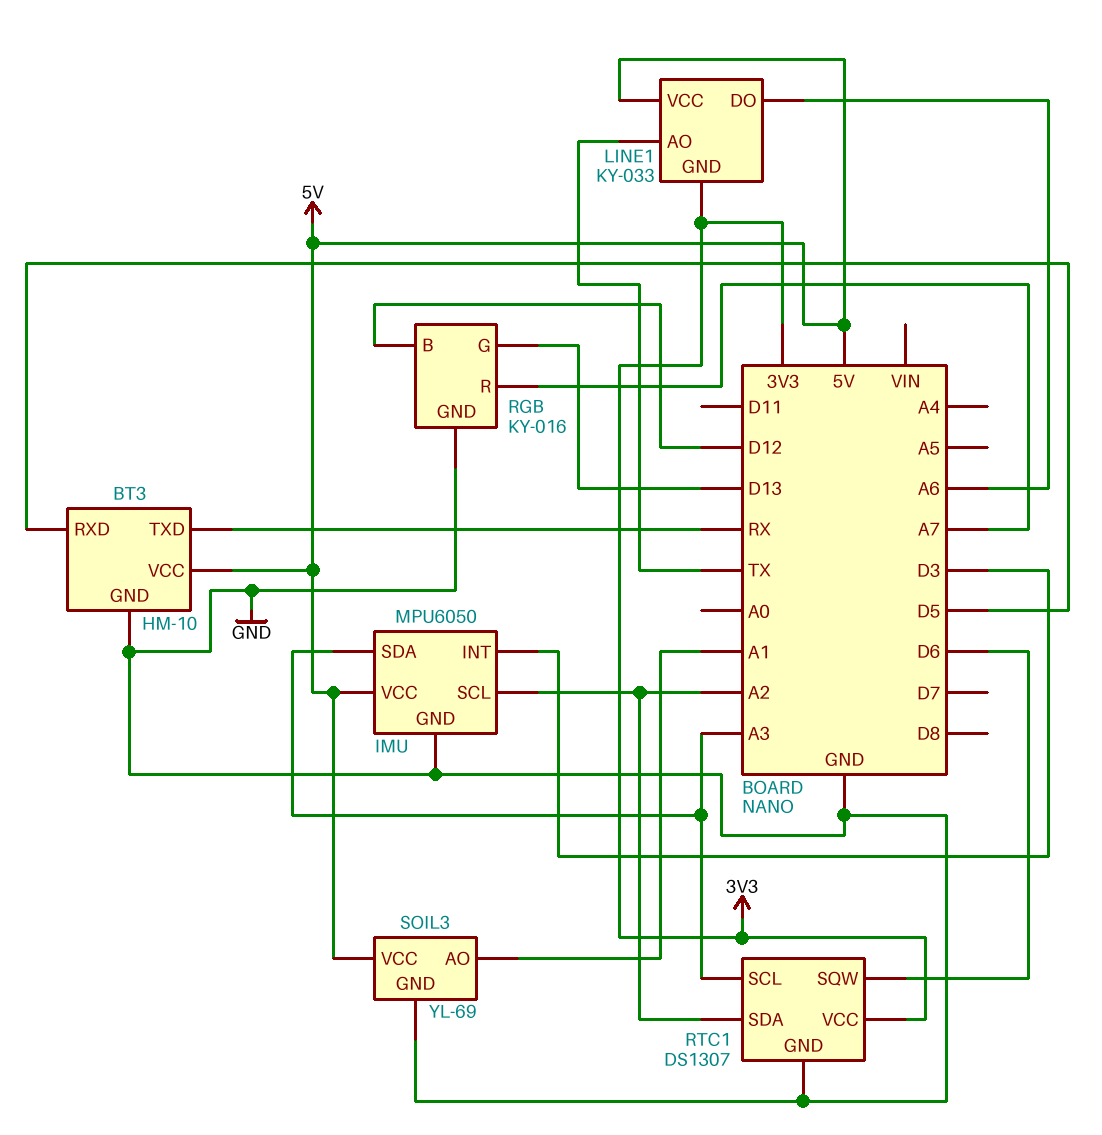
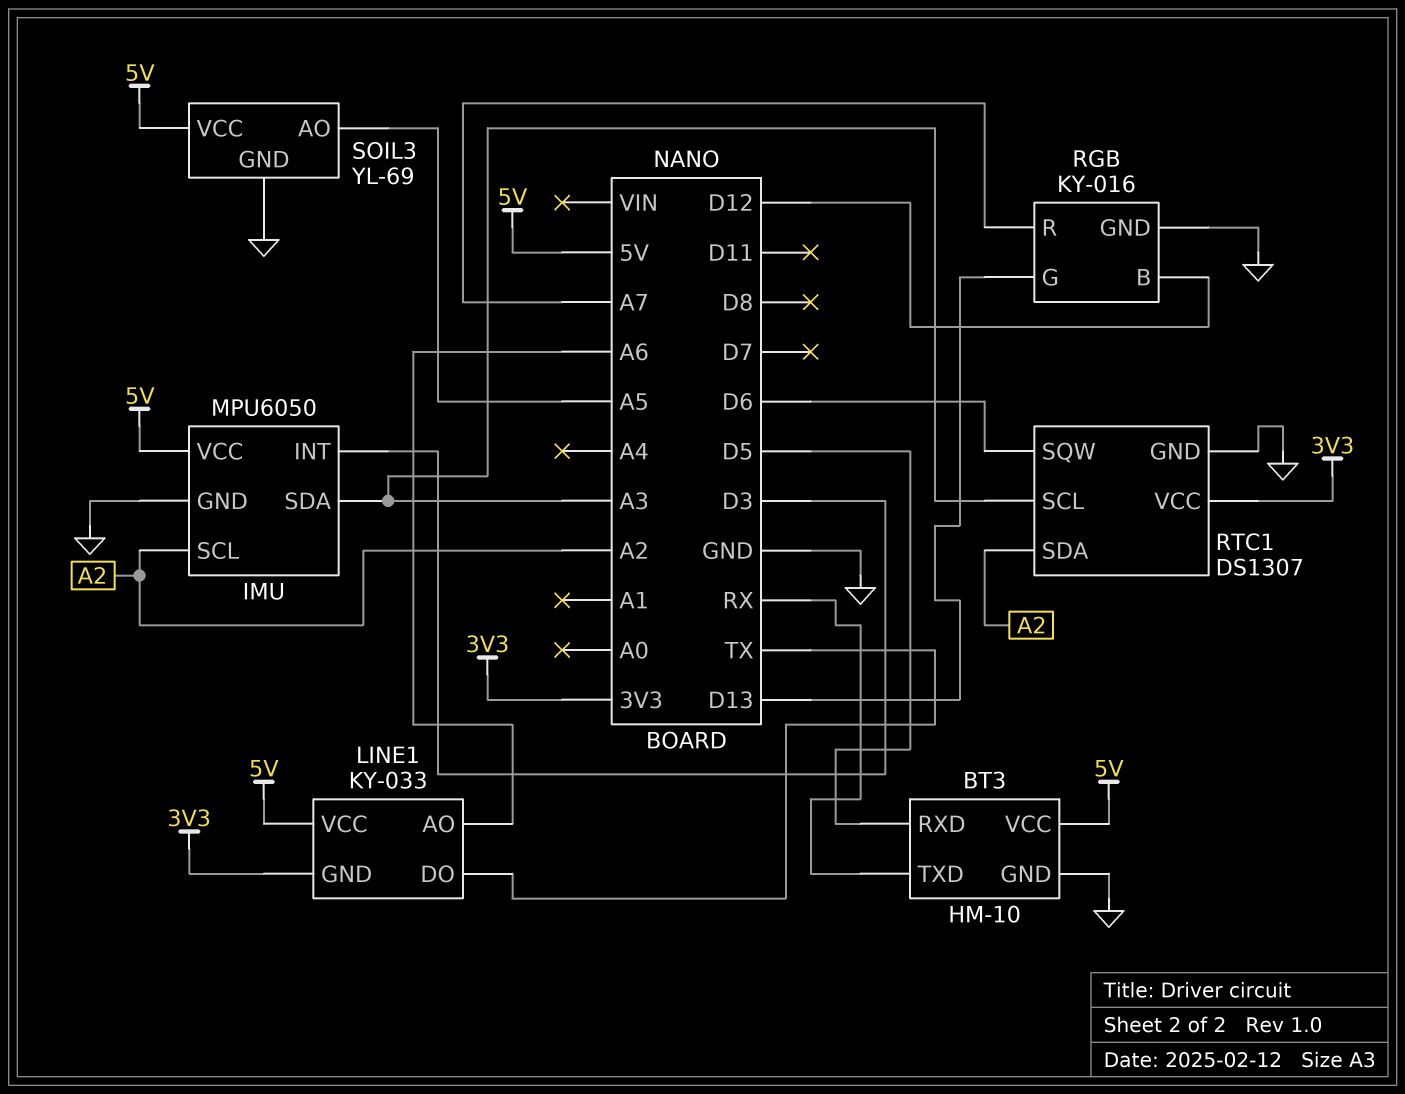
LINE1 pin AO: TX -> A6
LINE1 pin DO: A6 -> TX
SOIL3 pin AO: A1 -> A5

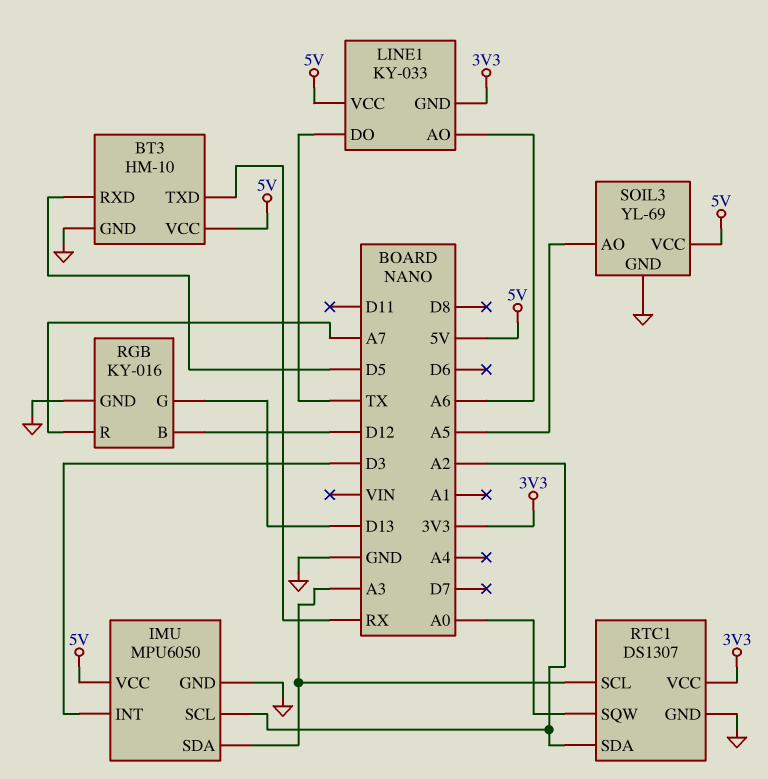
RTC1 pin SQW: D6 -> A0

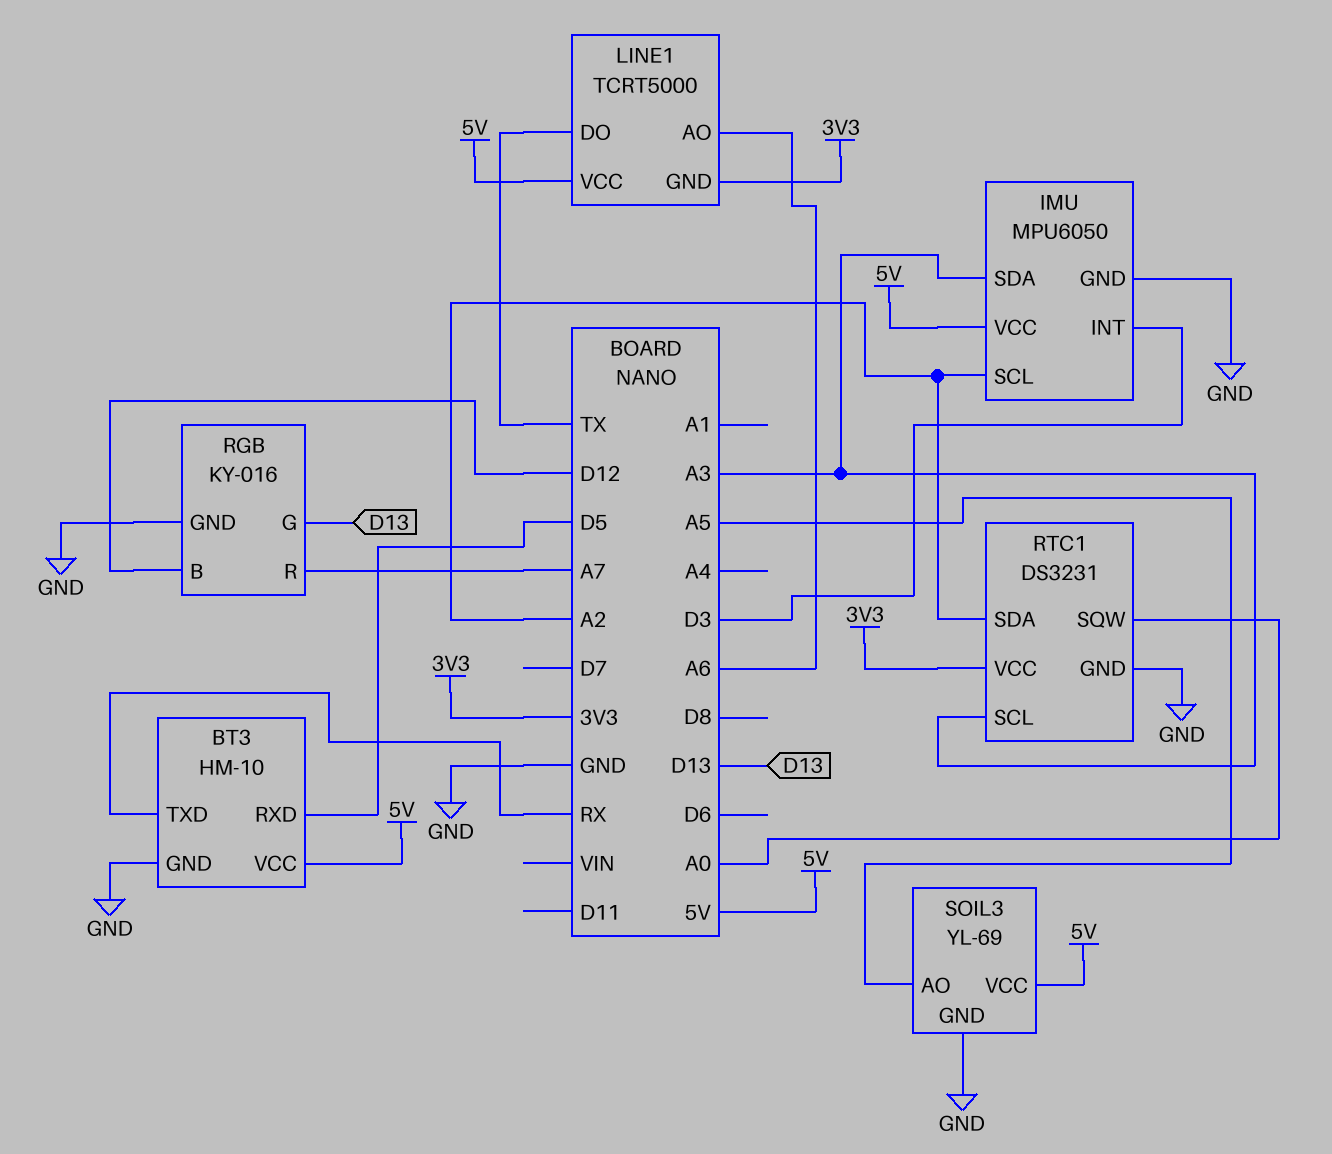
LINE1: KY-033 -> TCRT5000
RTC1: DS1307 -> DS3231

